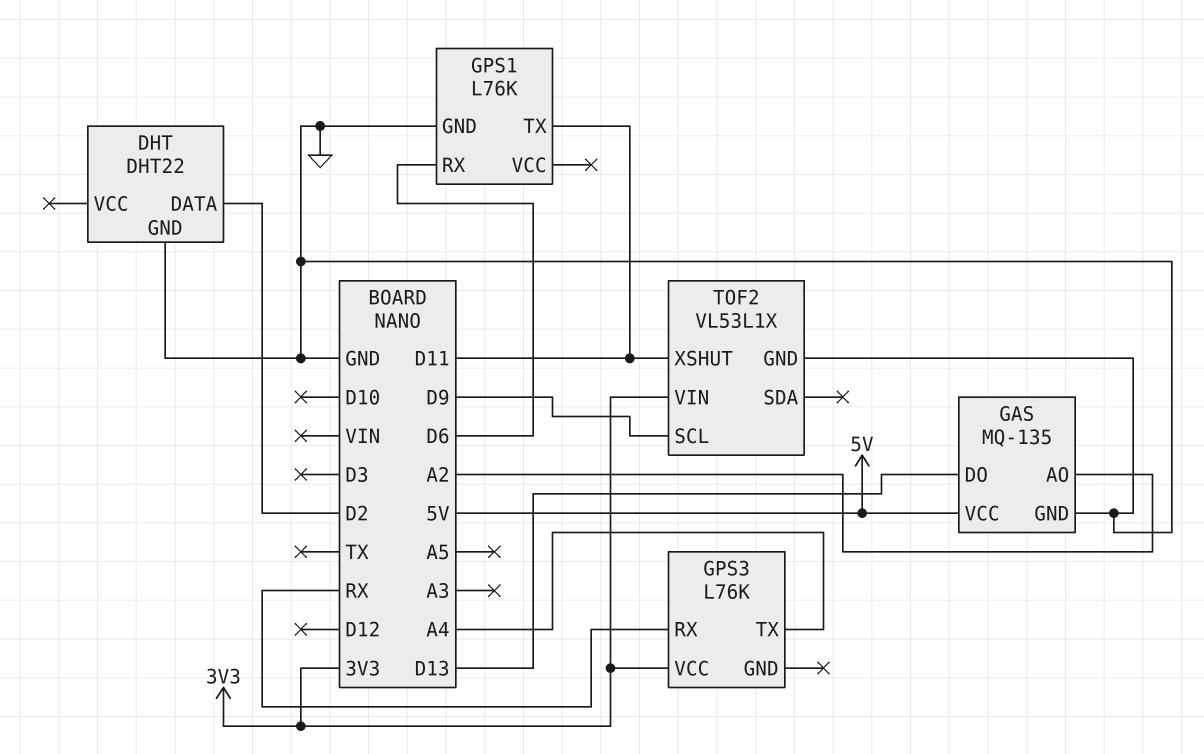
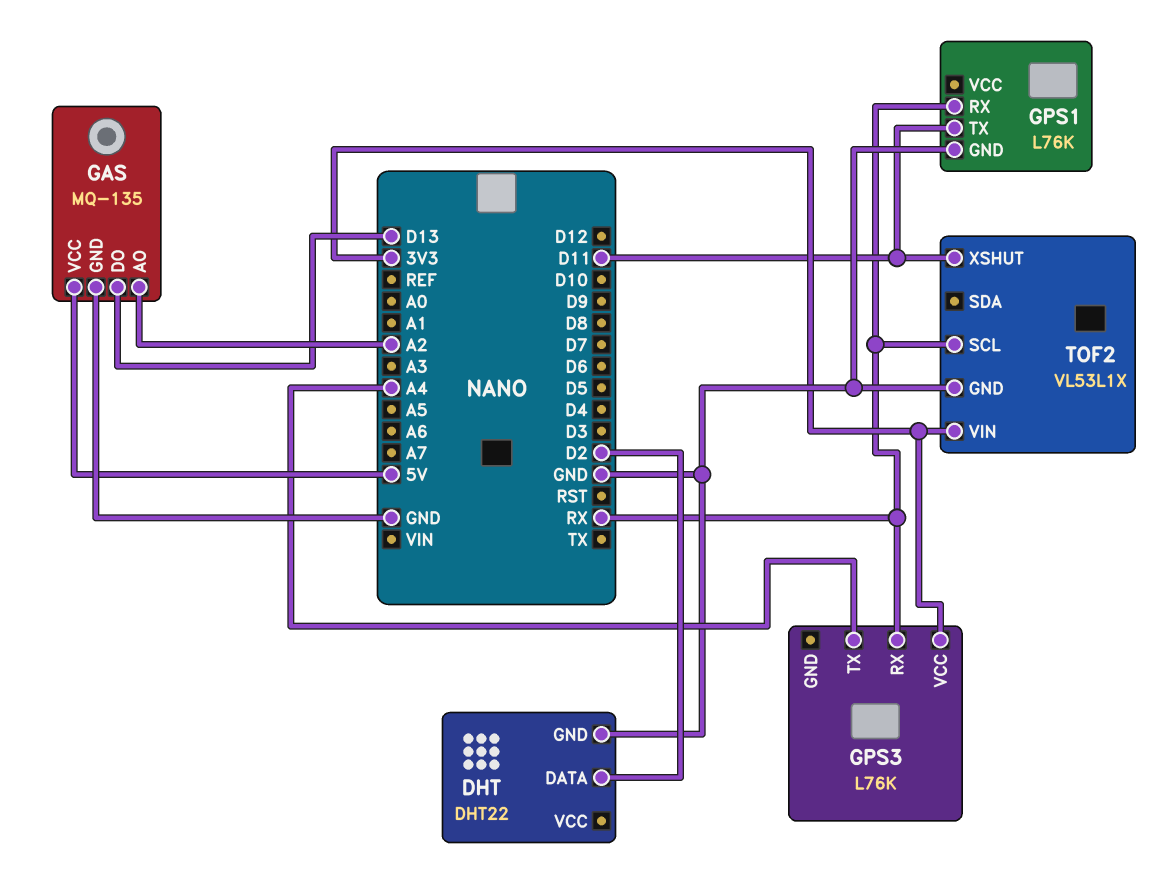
GPS1 pin RX: D6 -> RX
TOF2 pin SCL: D9 -> RX

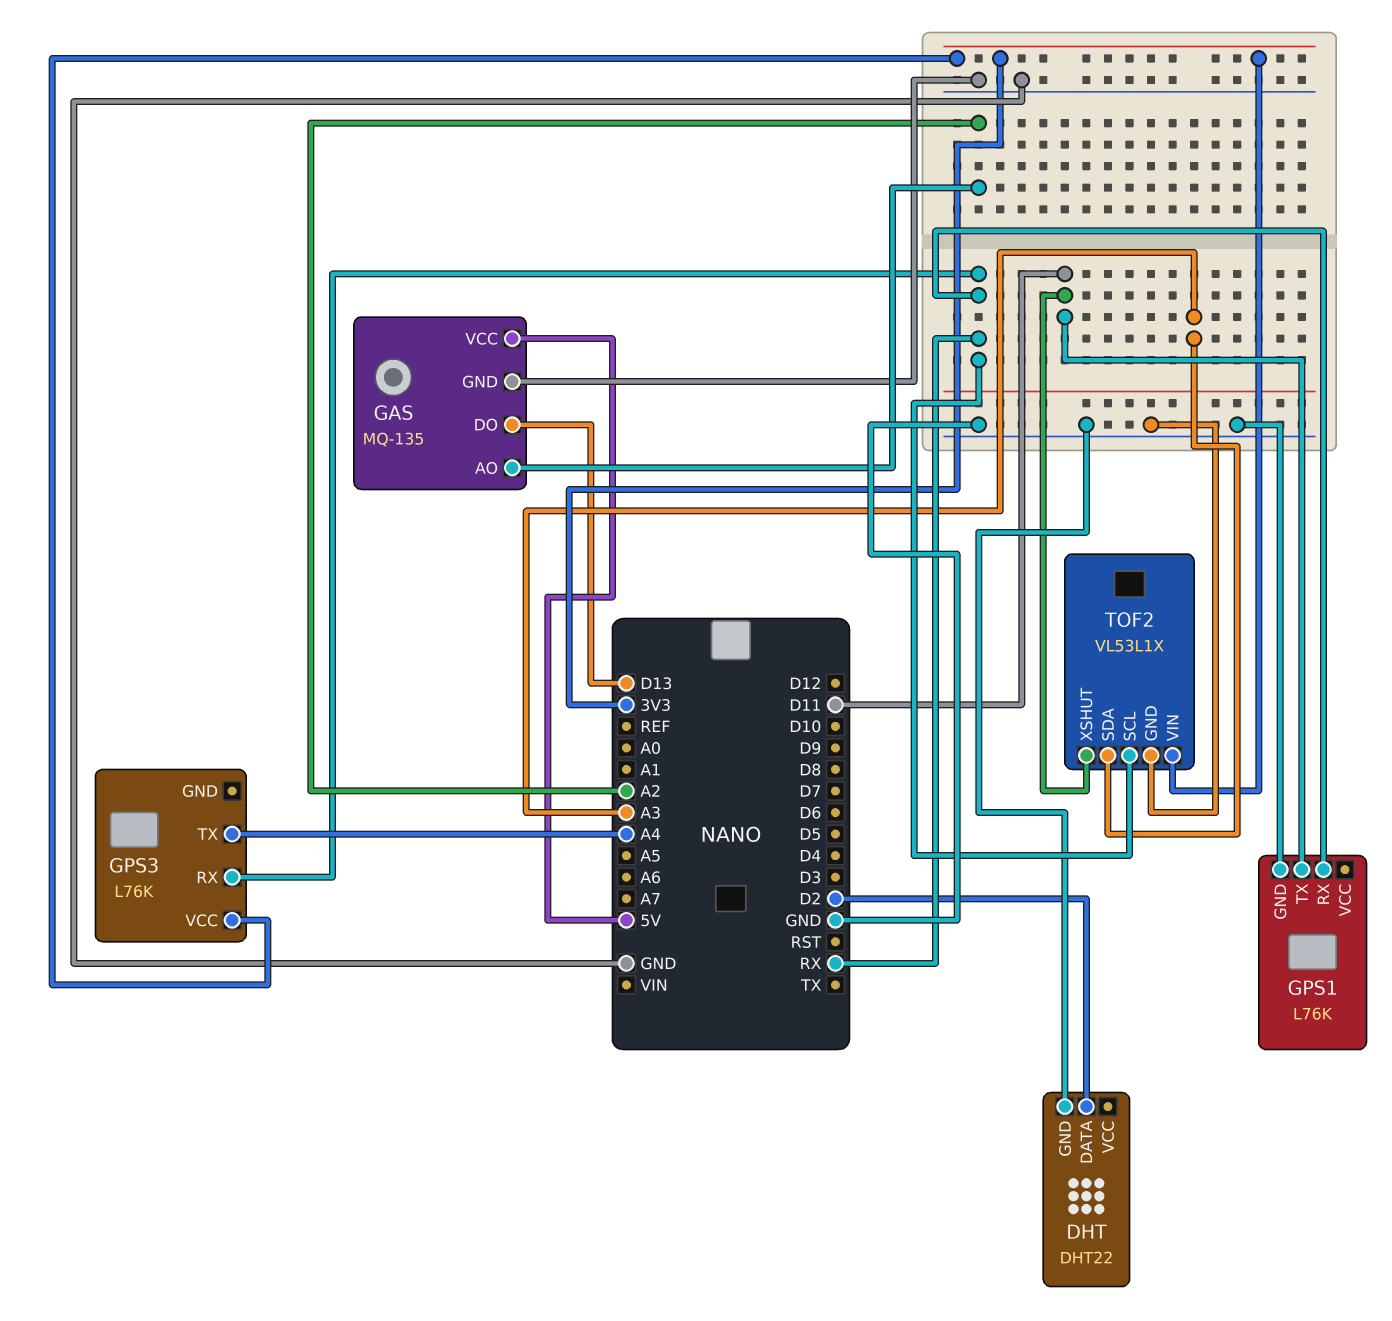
TOF2 pin SDA: none -> A3

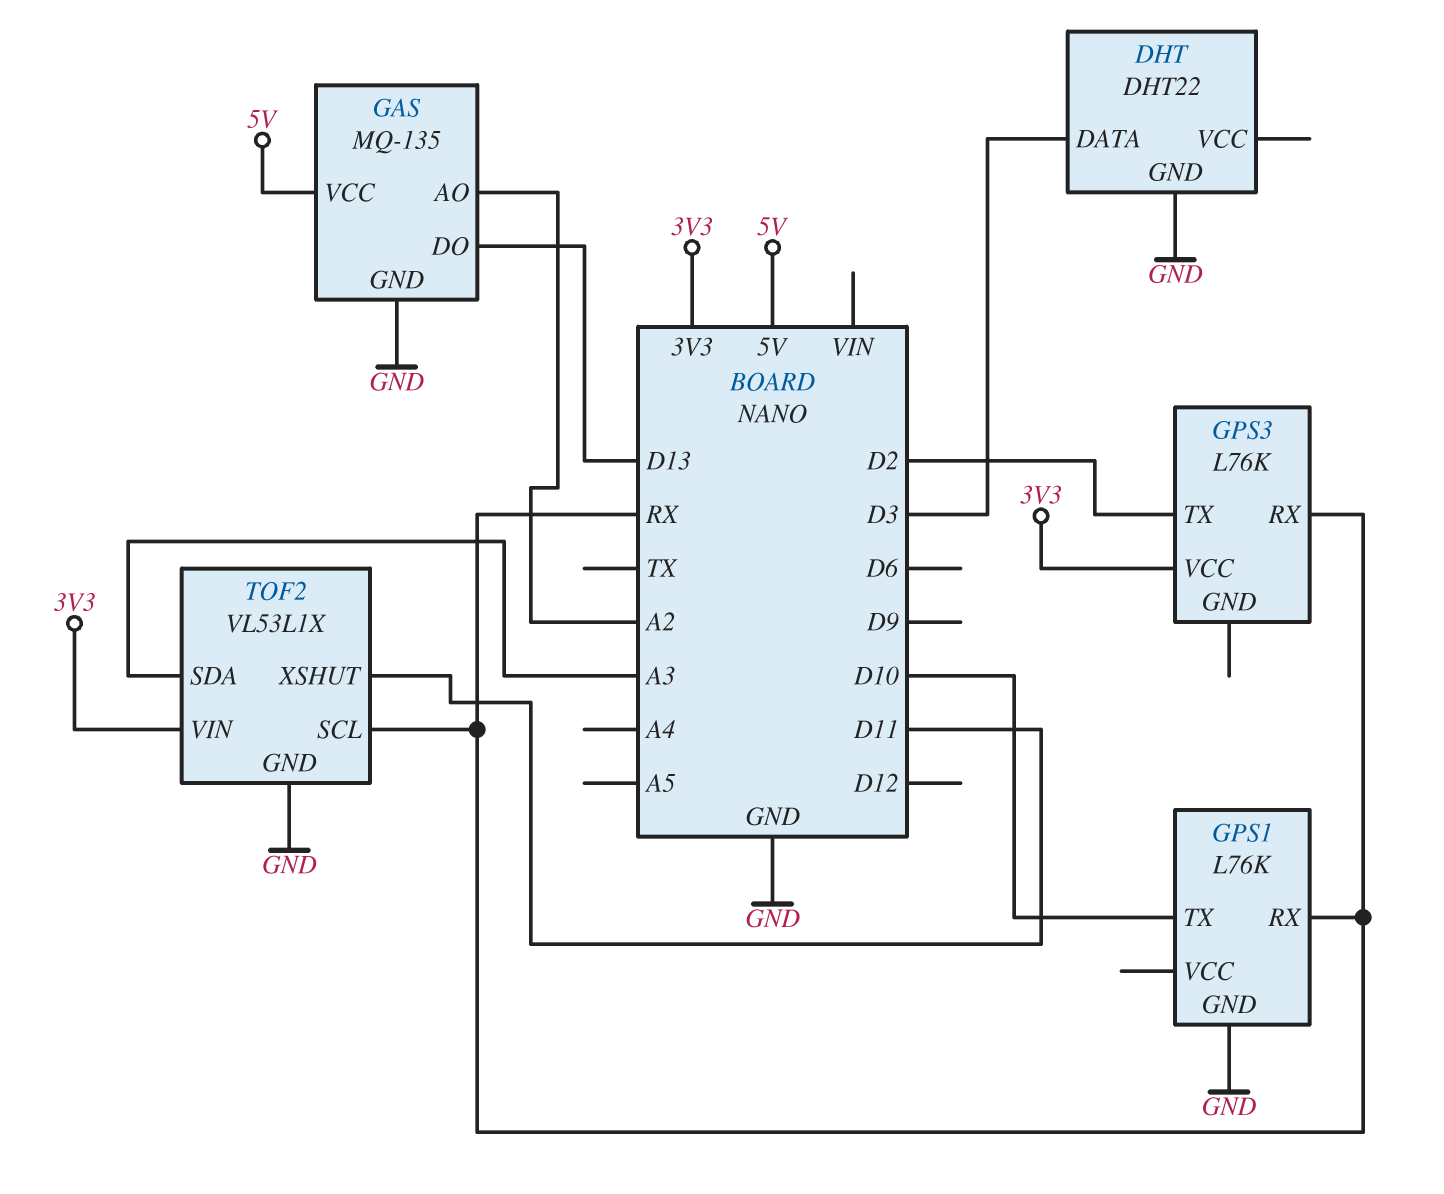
DHT pin DATA: D2 -> D3
GPS1 pin TX: D11 -> D10
GPS3 pin TX: A4 -> D2

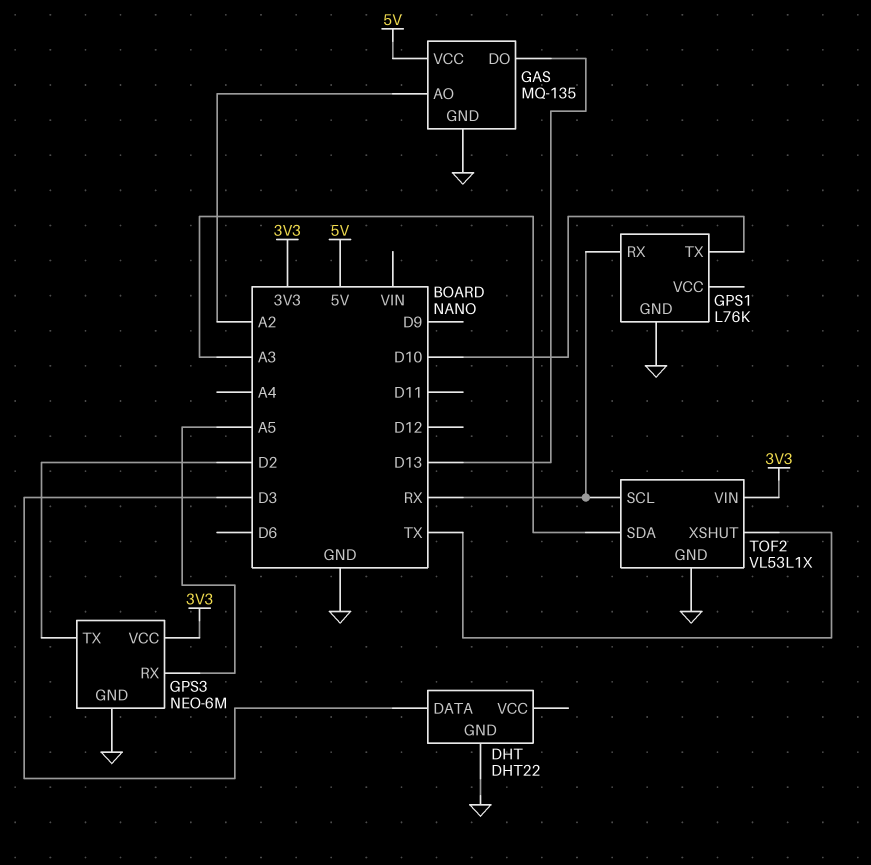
GPS3: L76K -> NEO-6M
GPS3 pin GND: none -> GND
GPS3 pin RX: RX -> A5
TOF2 pin XSHUT: D11 -> TX

